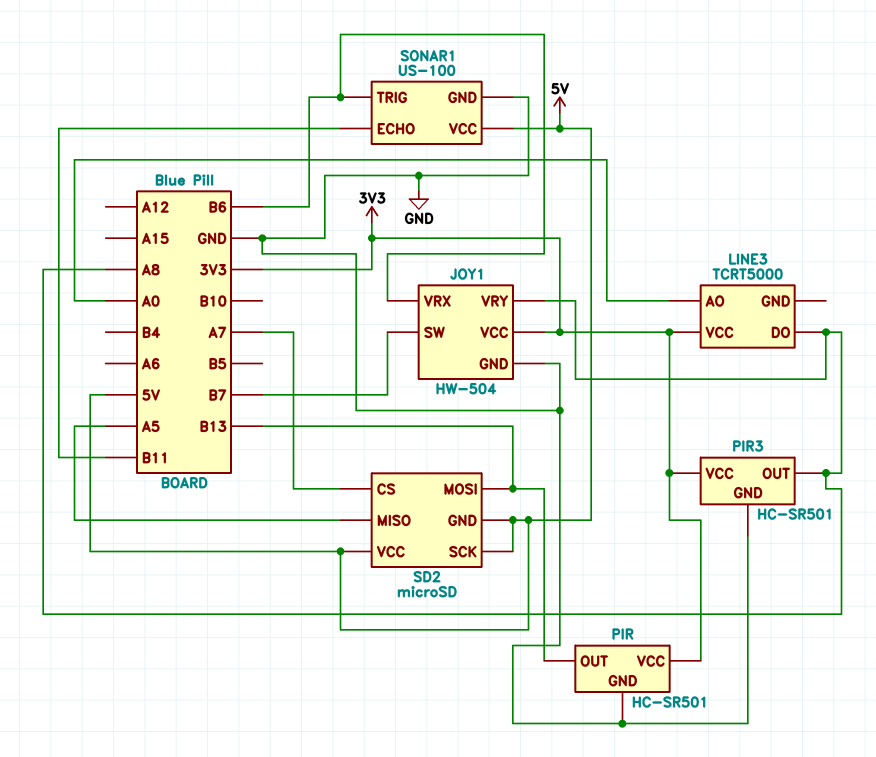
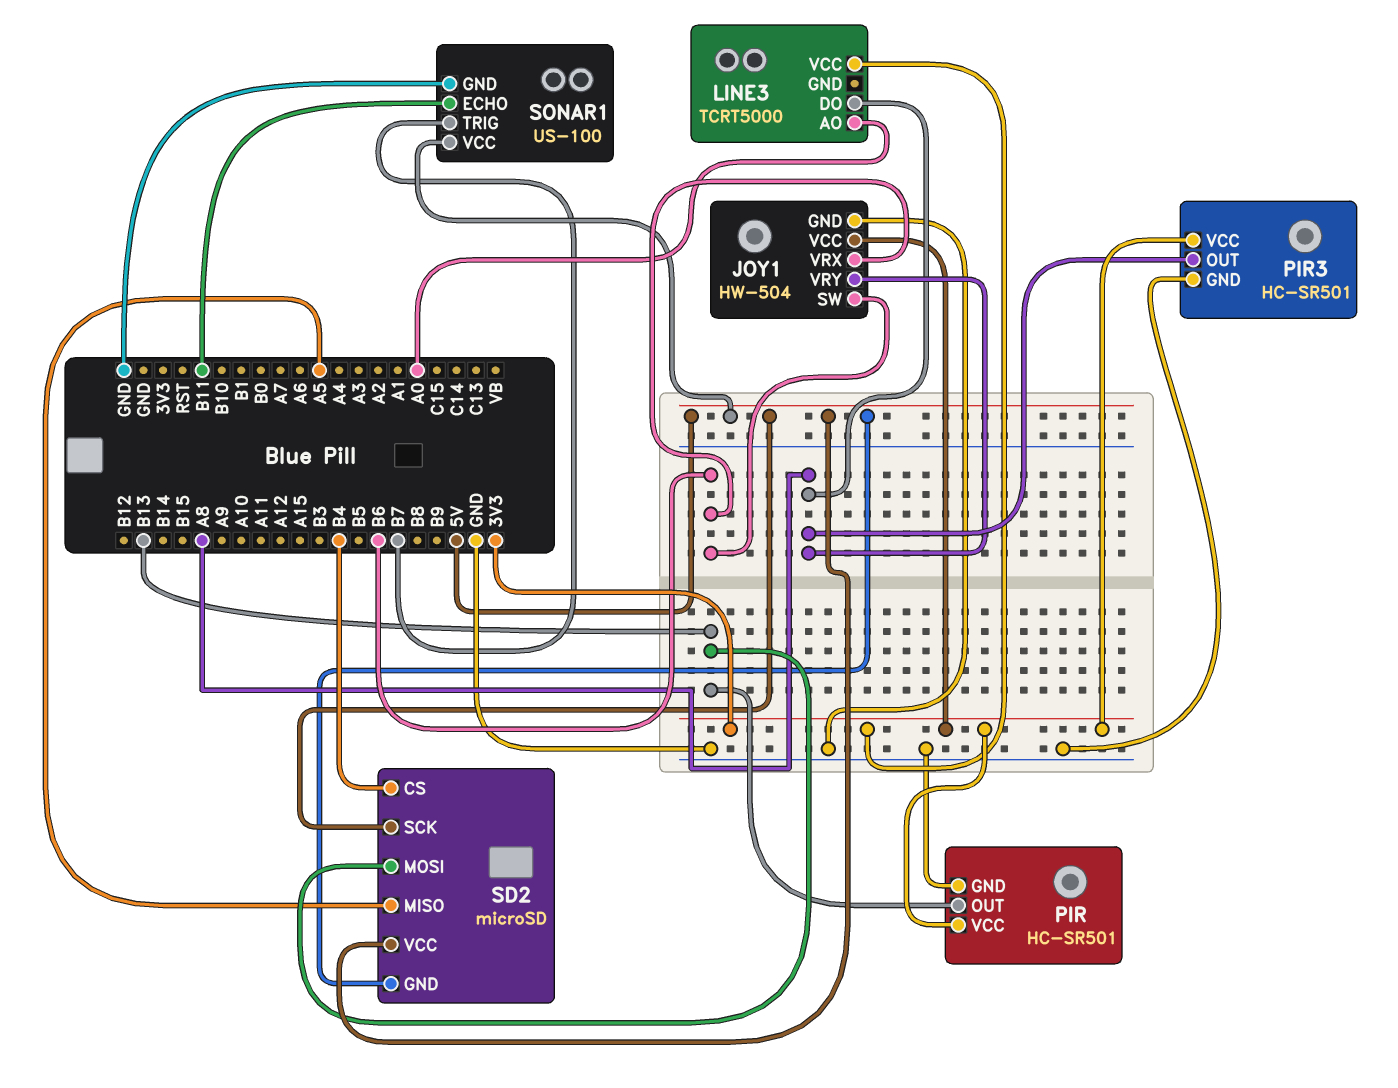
JOY1 pin SW: B7 -> B6
SD2 pin CS: A7 -> B4
SONAR1 pin TRIG: B6 -> B7

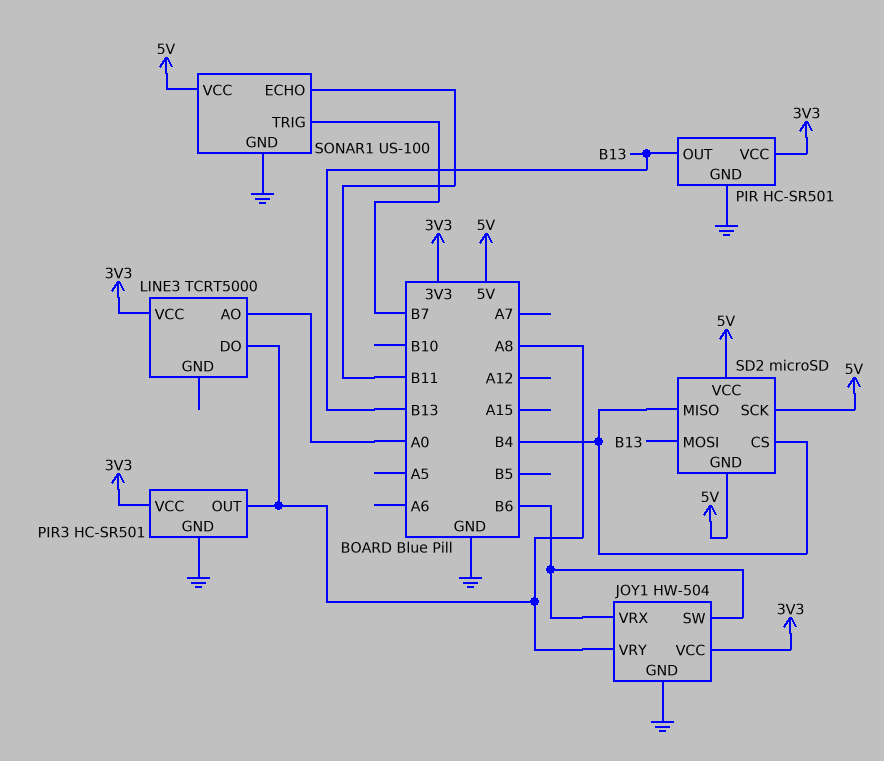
SD2 pin MISO: A5 -> B4

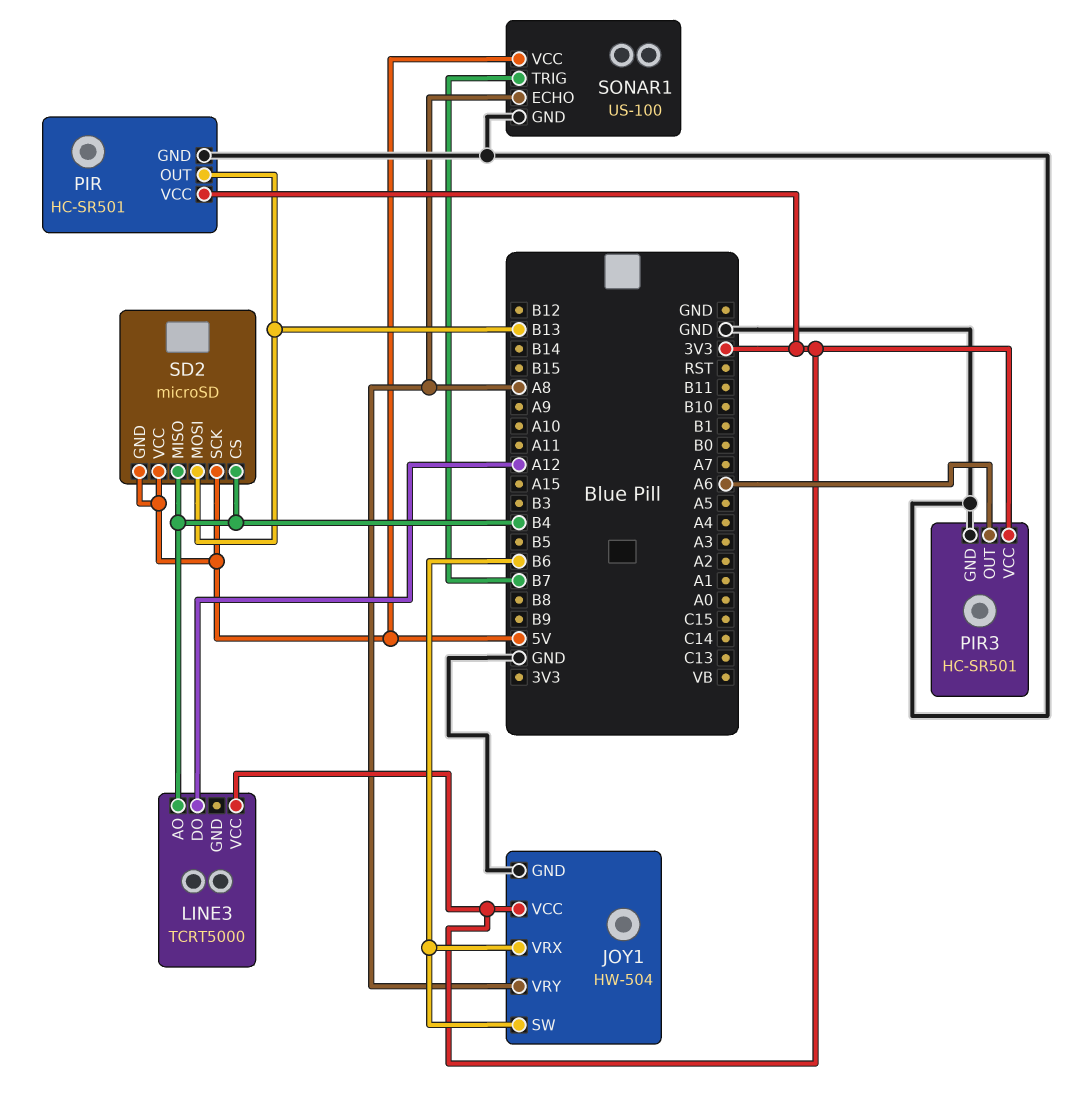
LINE3 pin AO: A0 -> B4
LINE3 pin DO: A8 -> A12
PIR3 pin OUT: A8 -> A6
SONAR1 pin ECHO: B11 -> A8

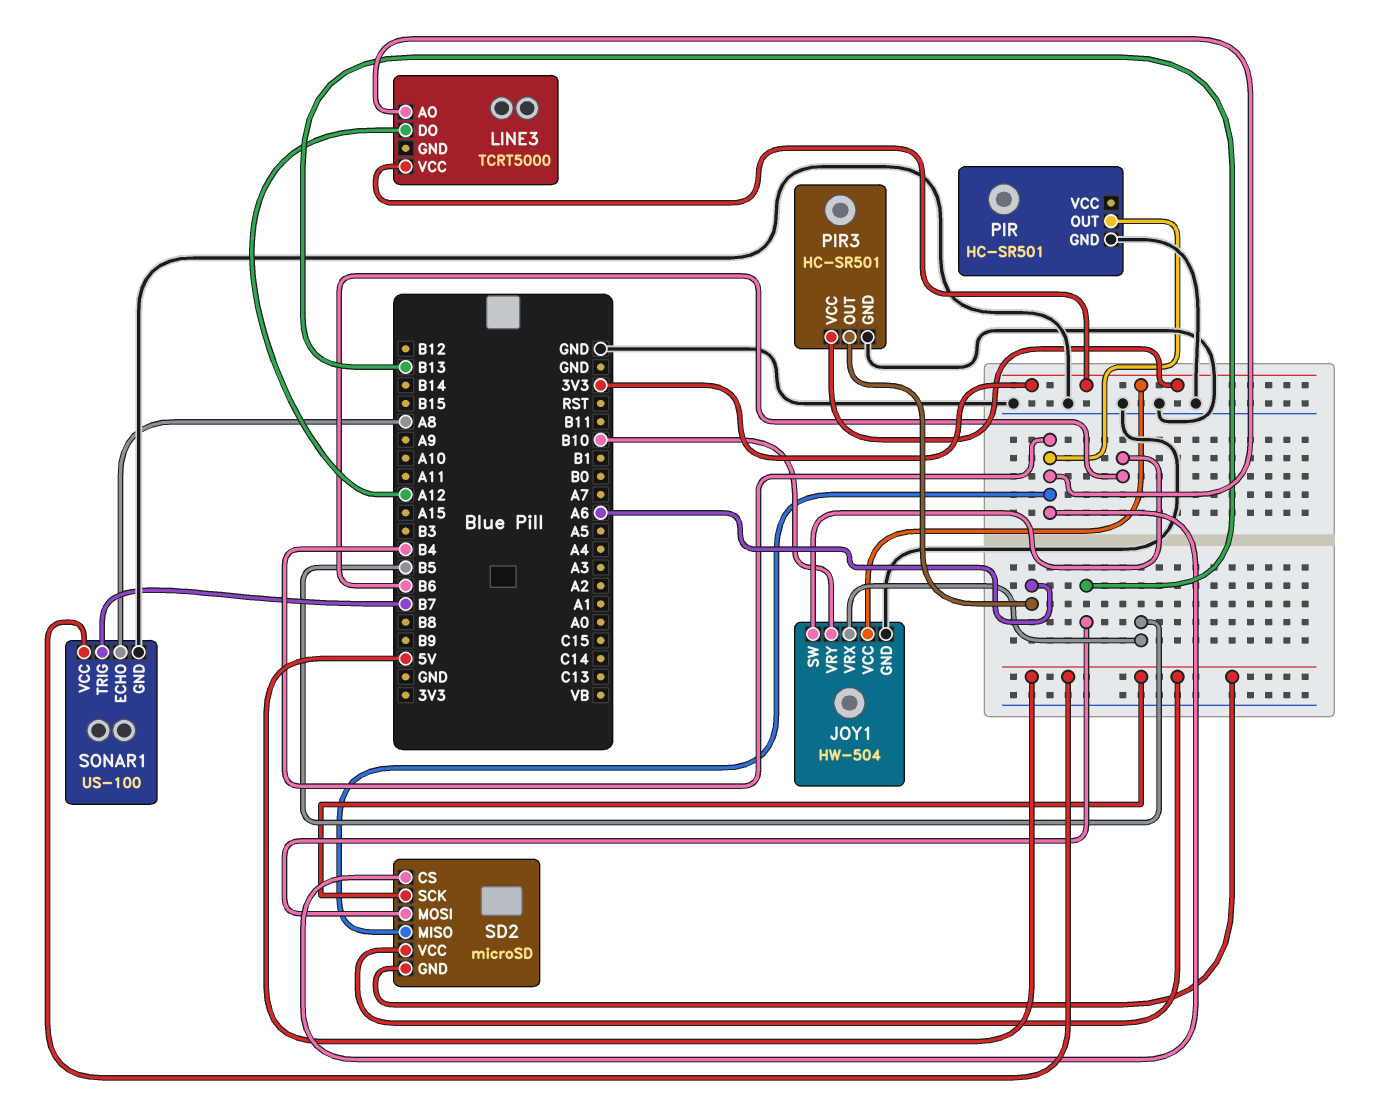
JOY1 pin VRX: B6 -> B5
JOY1 pin VRY: A8 -> B10
PIR pin OUT: B13 -> B4
PIR pin VCC: 3V3 -> none

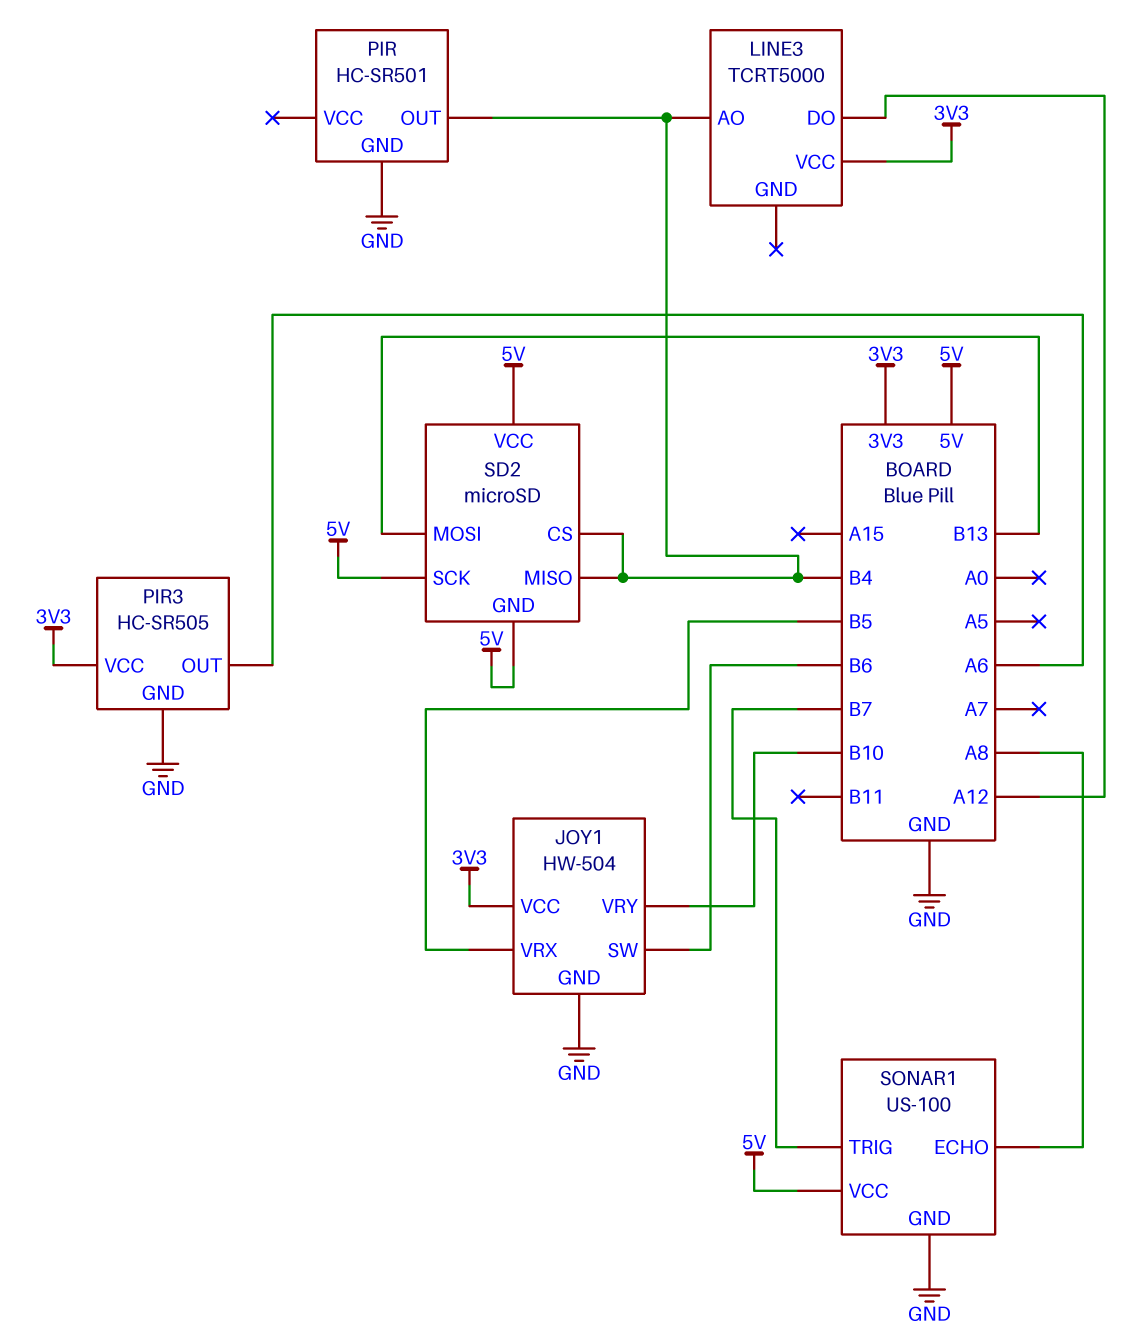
PIR3: HC-SR501 -> HC-SR505

